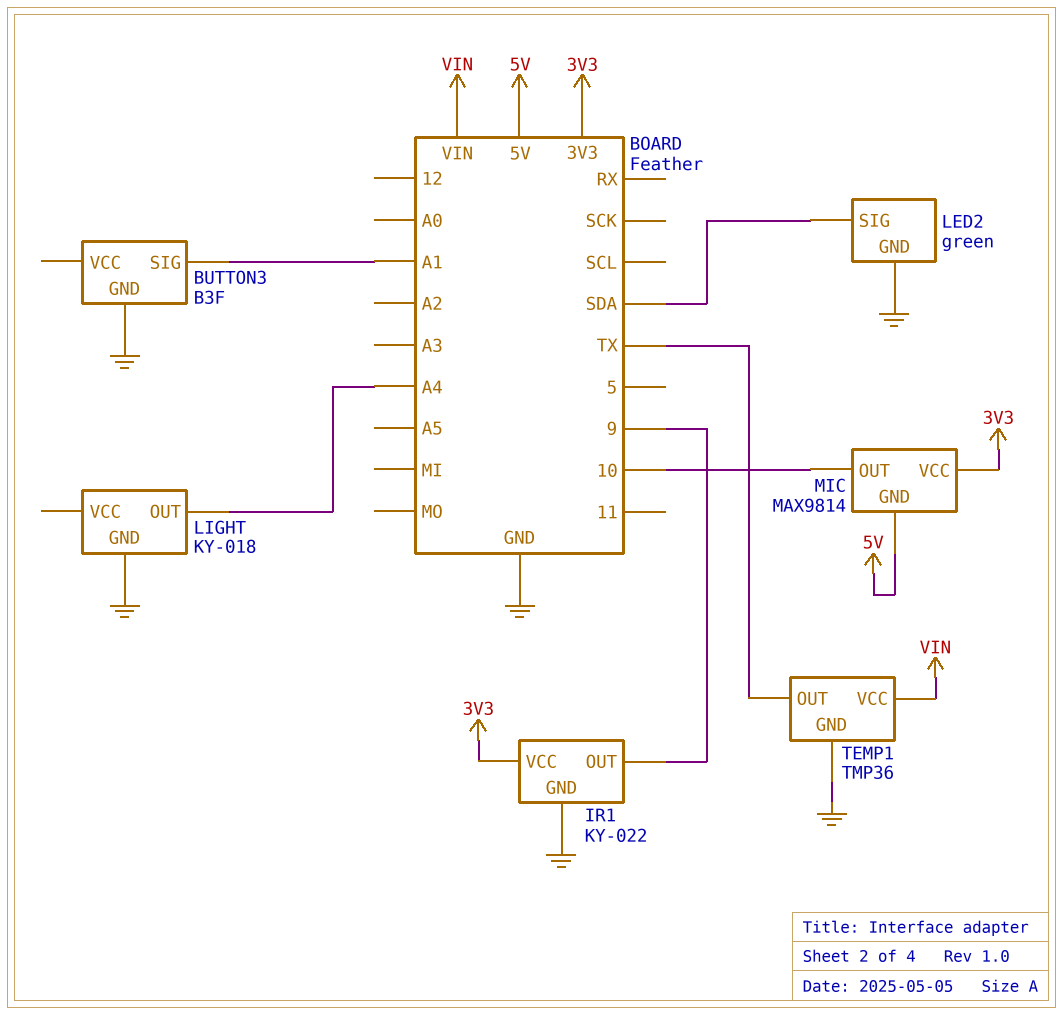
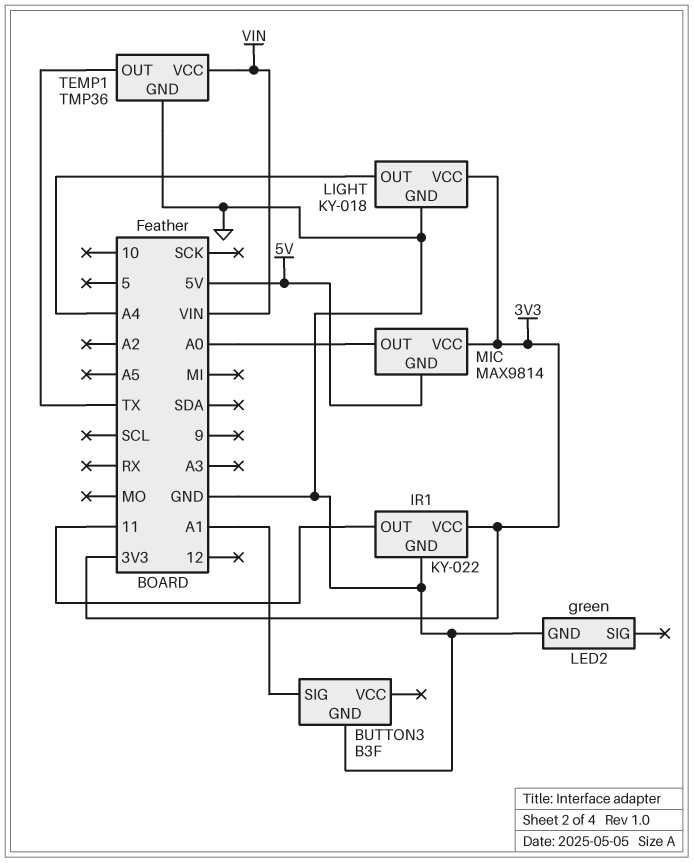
IR1 pin OUT: 9 -> 11
LED2 pin SIG: SDA -> none
LIGHT pin VCC: none -> 3V3
MIC pin OUT: 10 -> A0

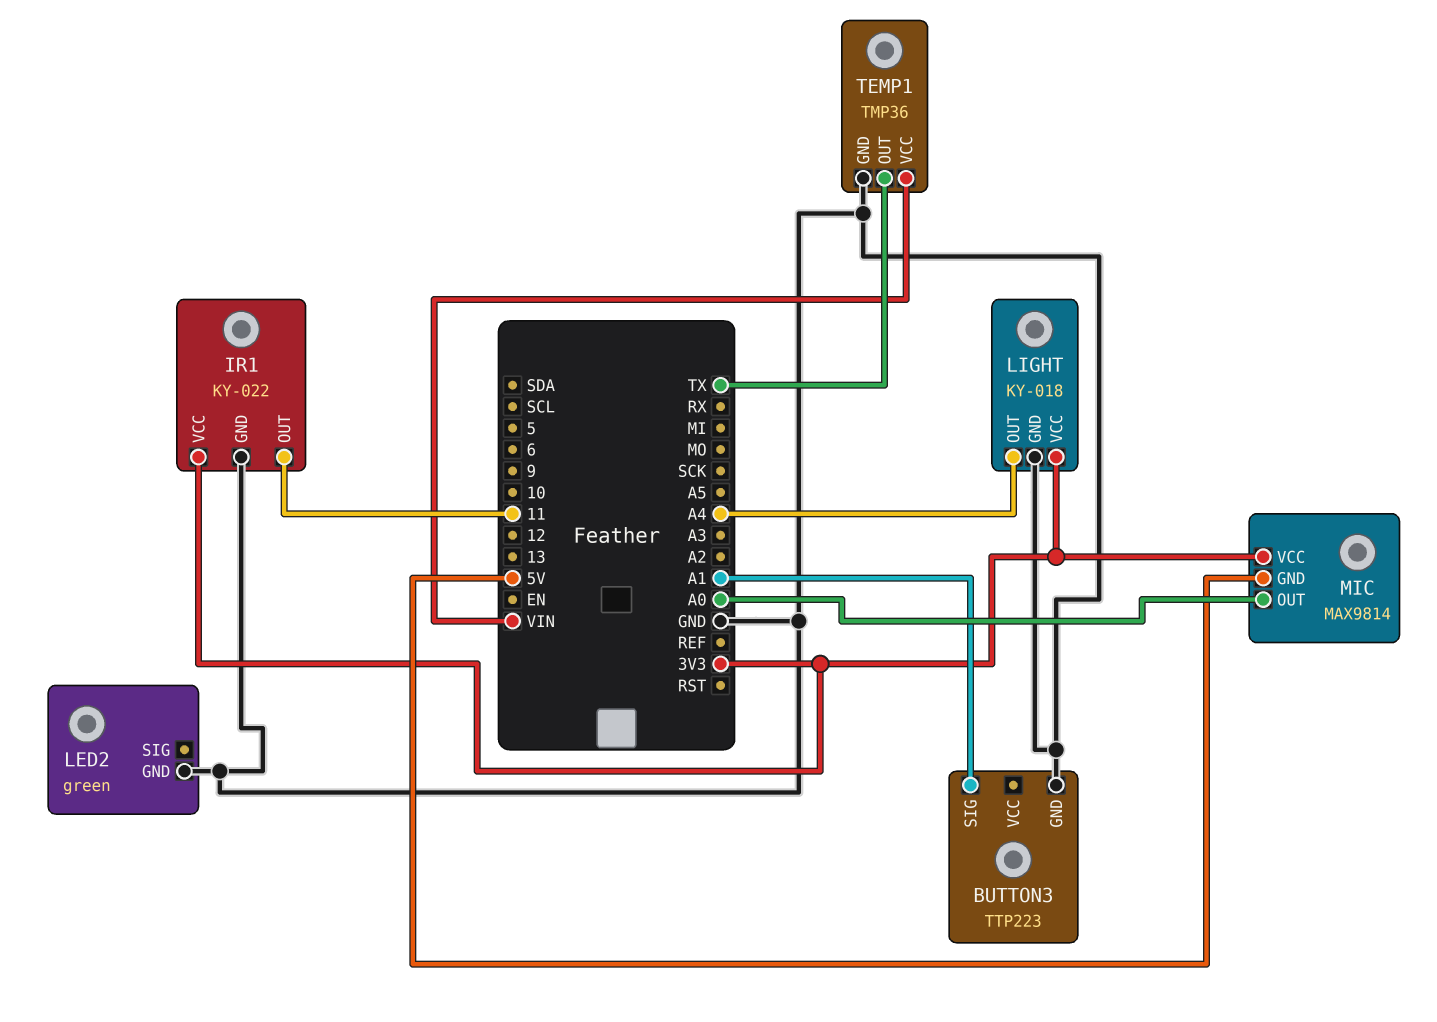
BUTTON3: B3F -> TTP223

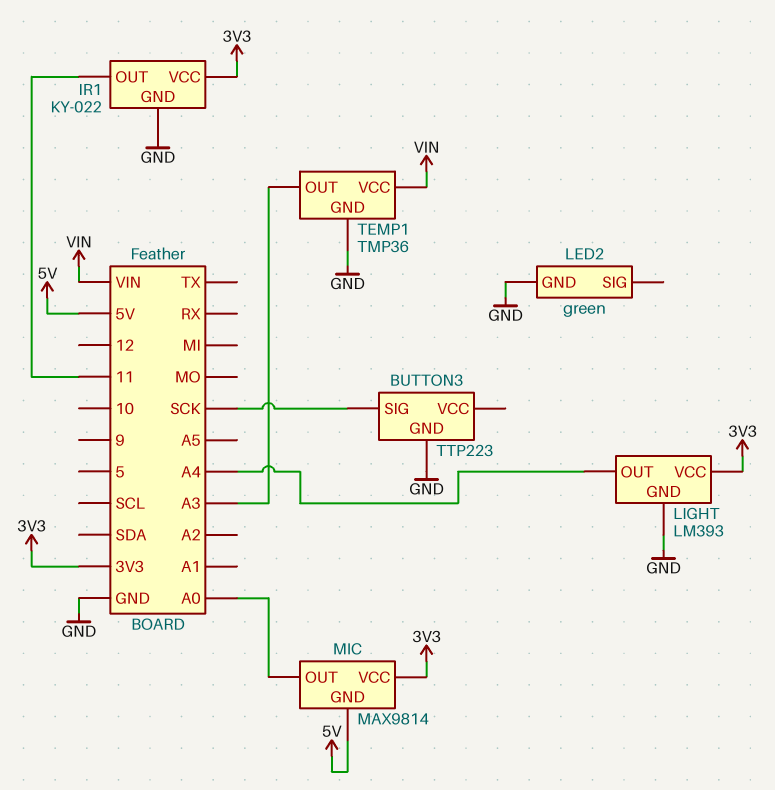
BUTTON3 pin SIG: A1 -> SCK
LIGHT: KY-018 -> LM393
TEMP1 pin OUT: TX -> A3

